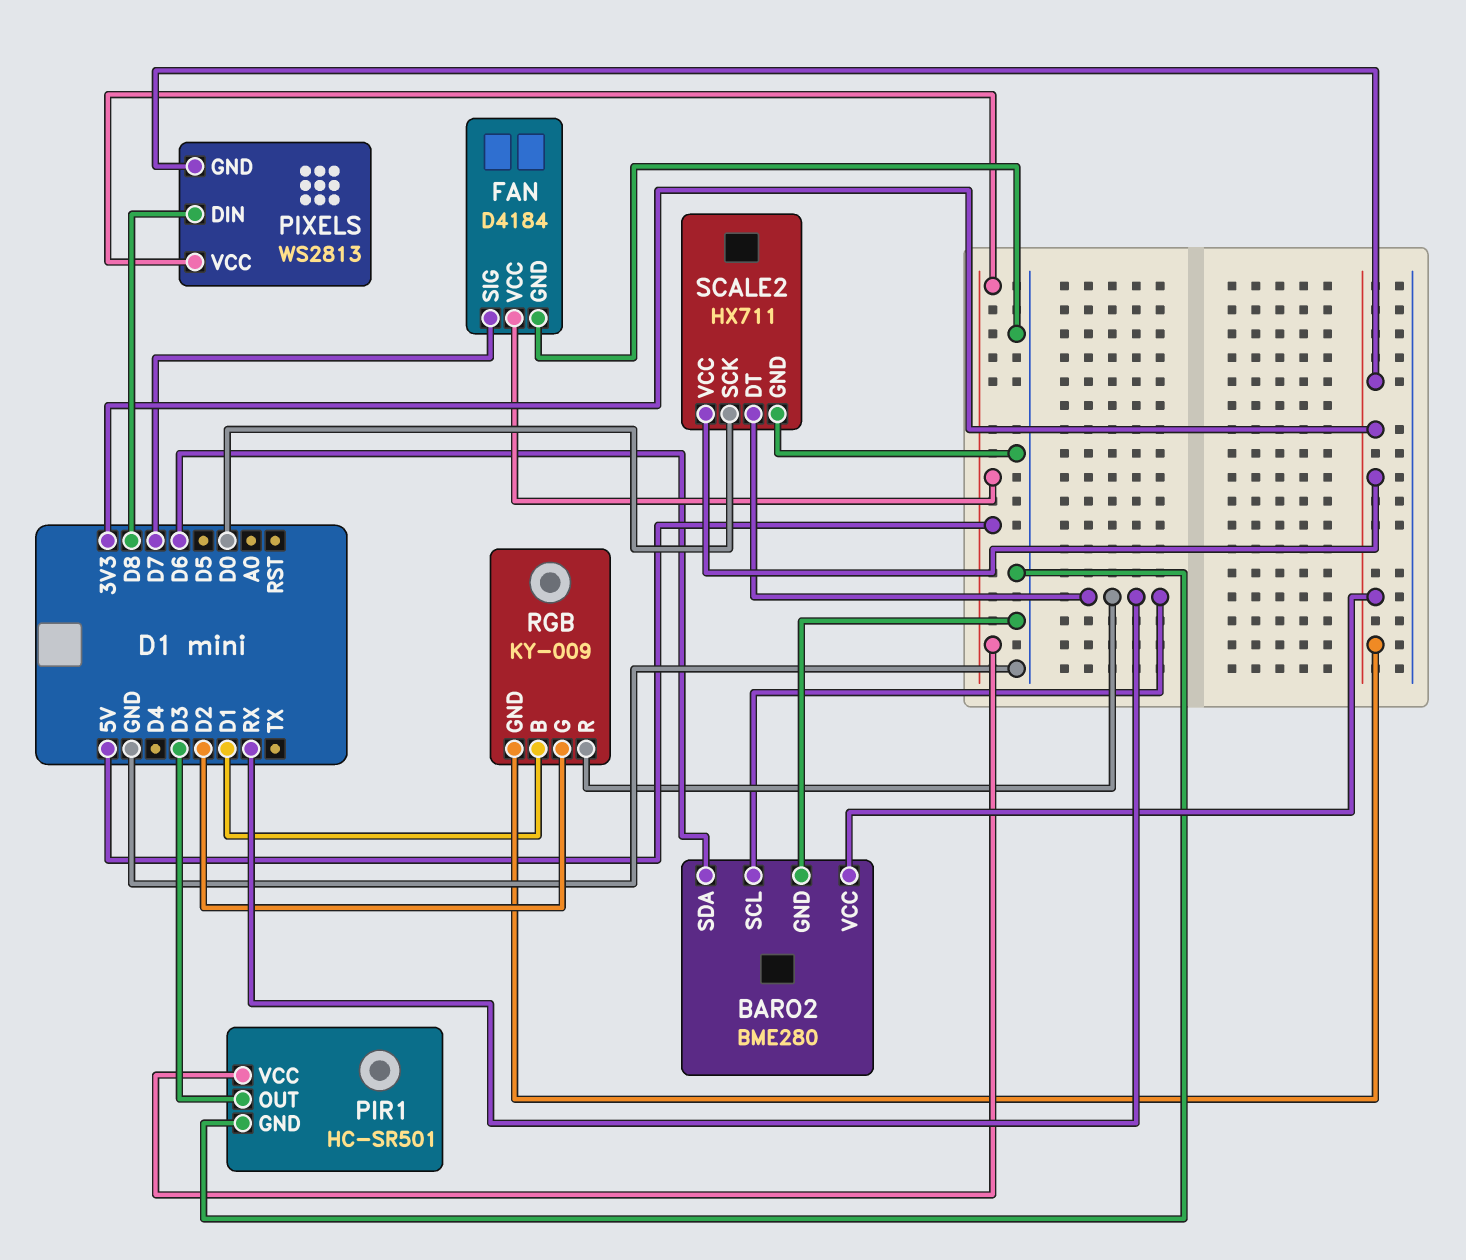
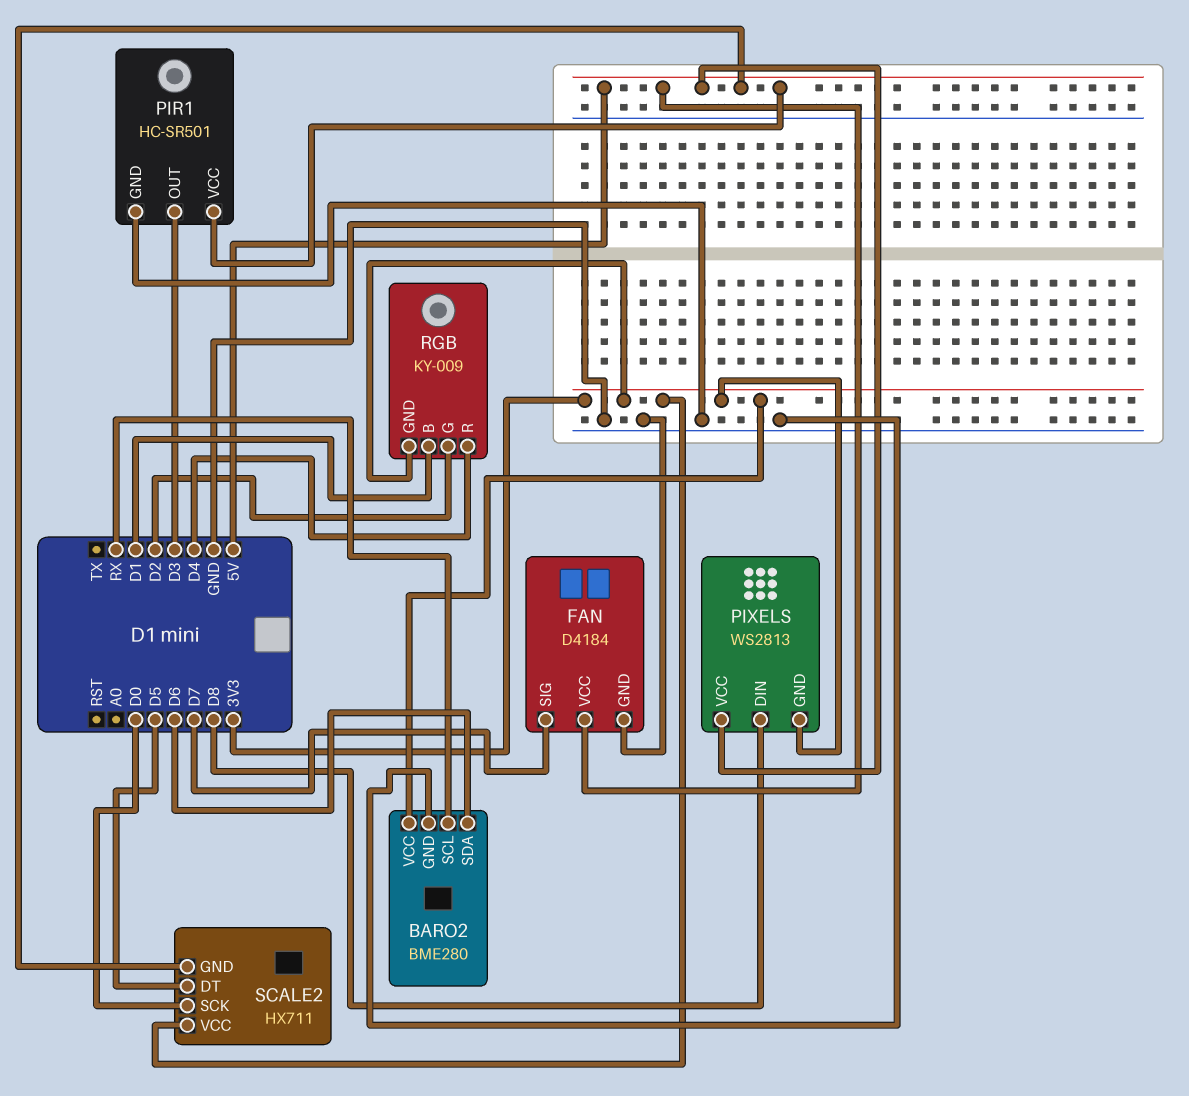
RGB pin R: RX -> D4
SCALE2 pin DT: RX -> D5
SCALE2 pin GND: GND -> 5V

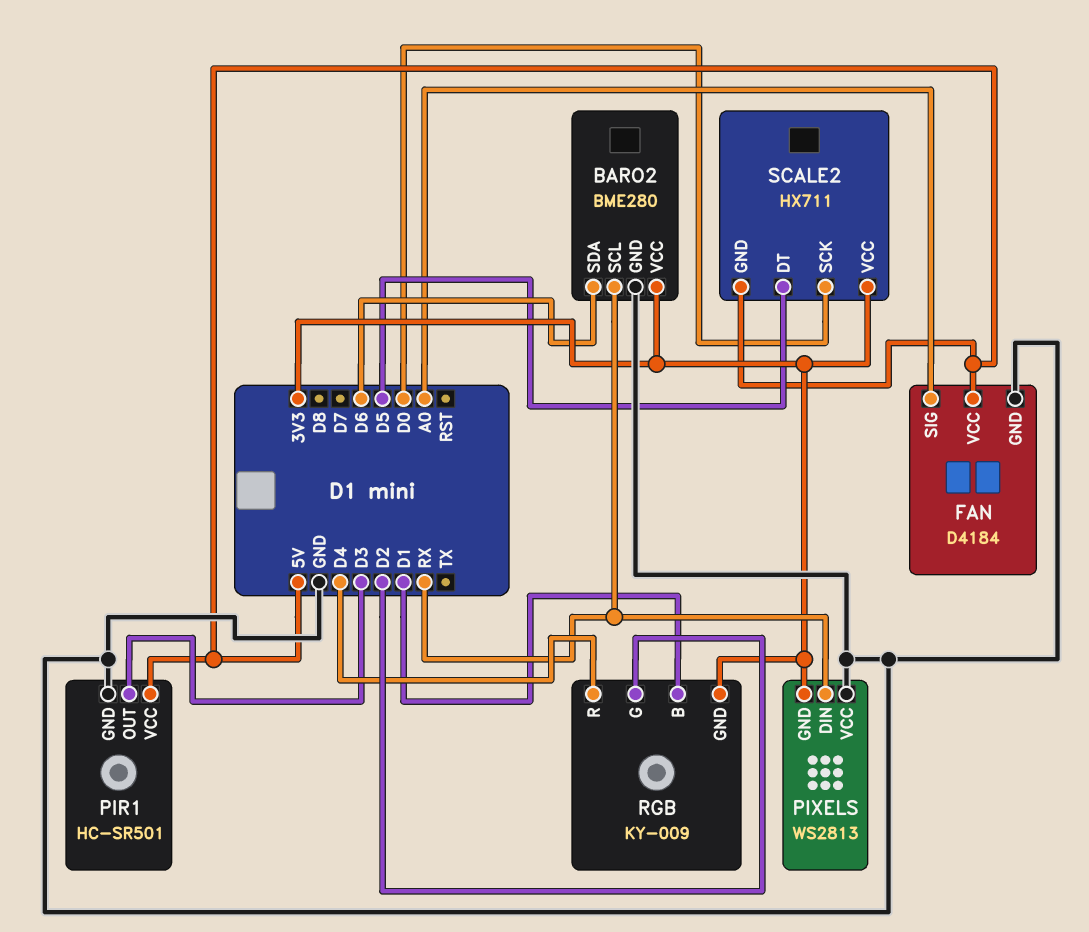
FAN pin SIG: D7 -> A0
PIXELS pin DIN: D8 -> RX
PIXELS pin VCC: 5V -> GND

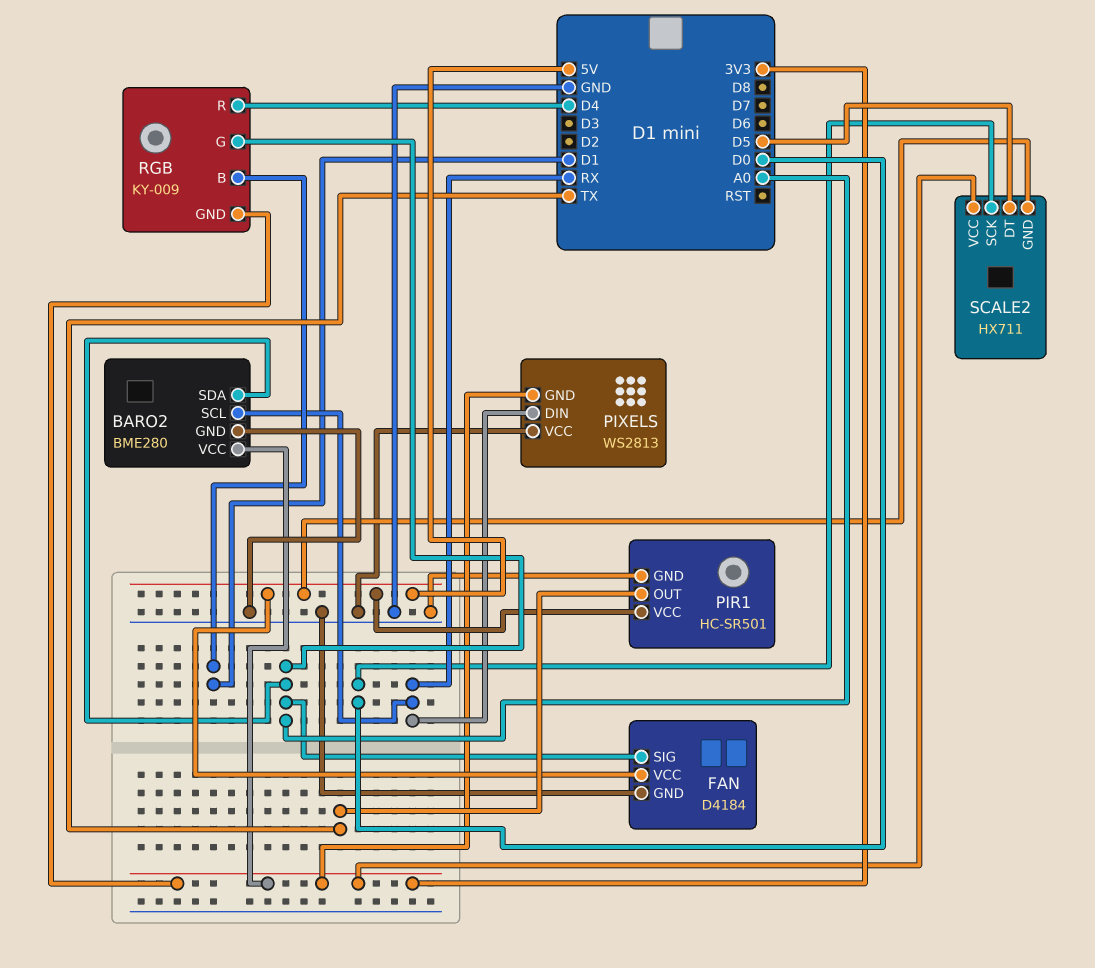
BARO2 pin SDA: D6 -> A0
PIR1 pin OUT: D3 -> TX
RGB pin G: D2 -> A0

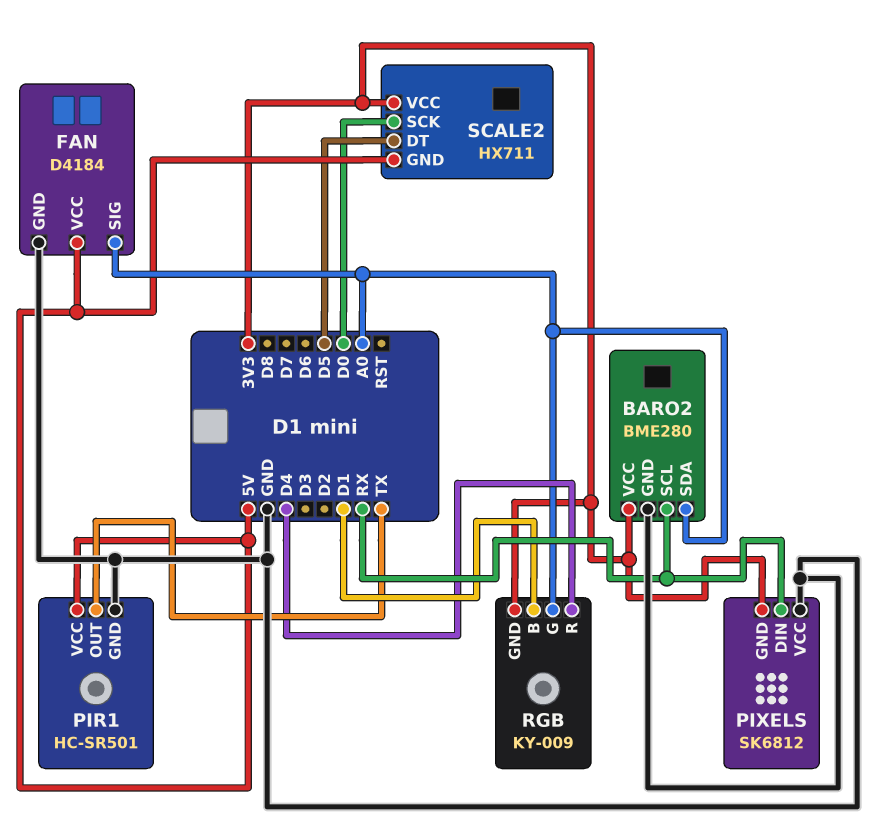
PIXELS: WS2813 -> SK6812

